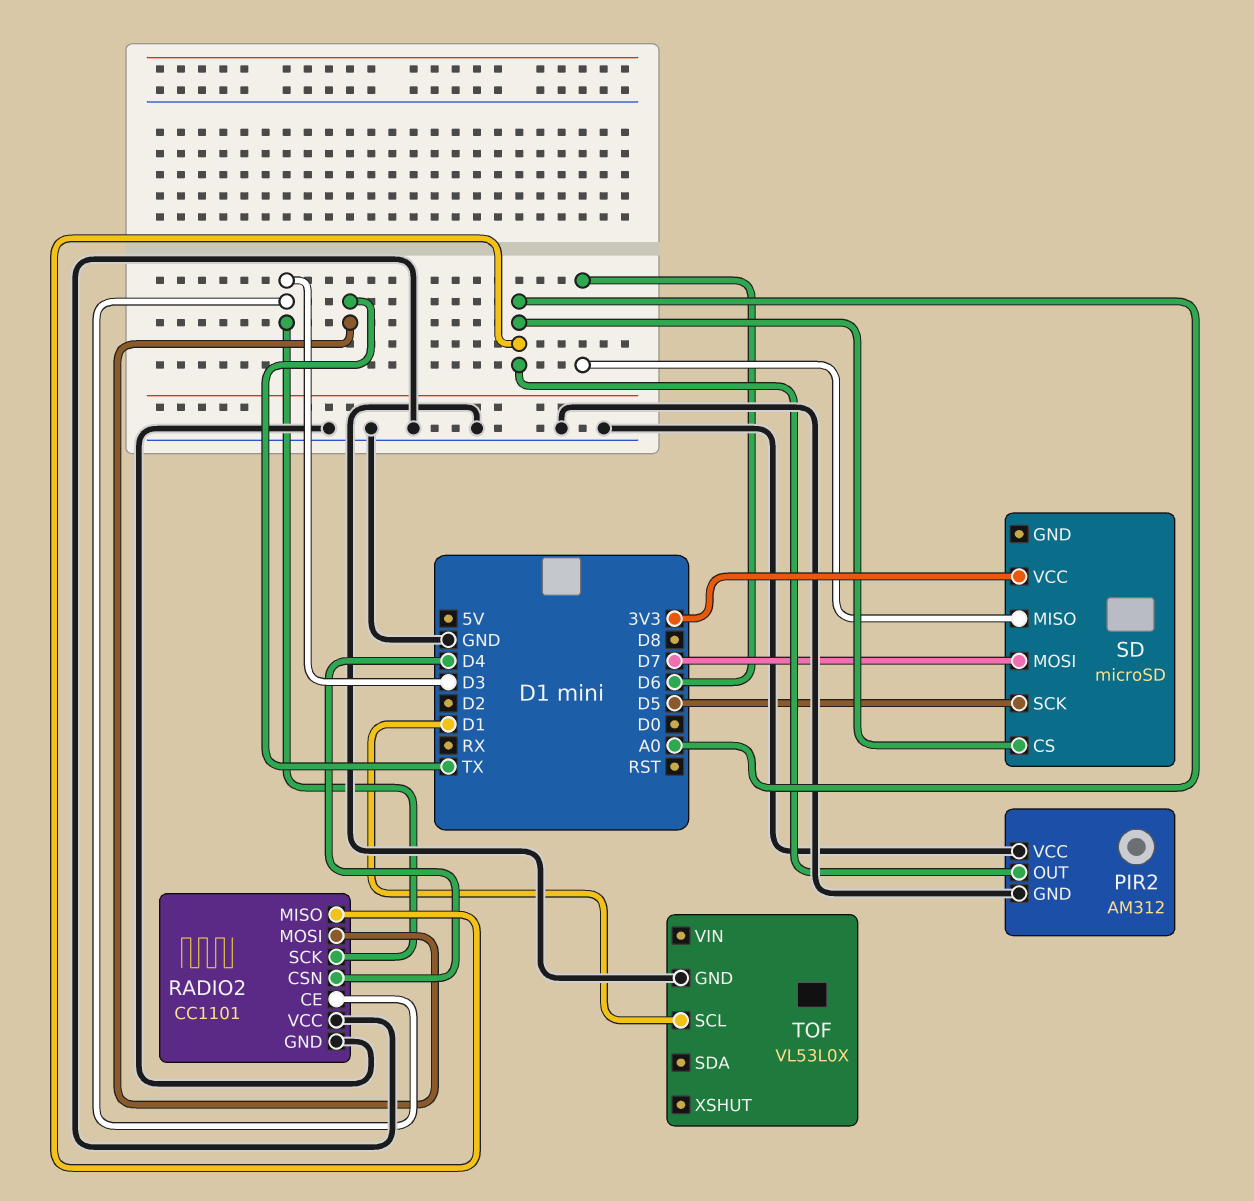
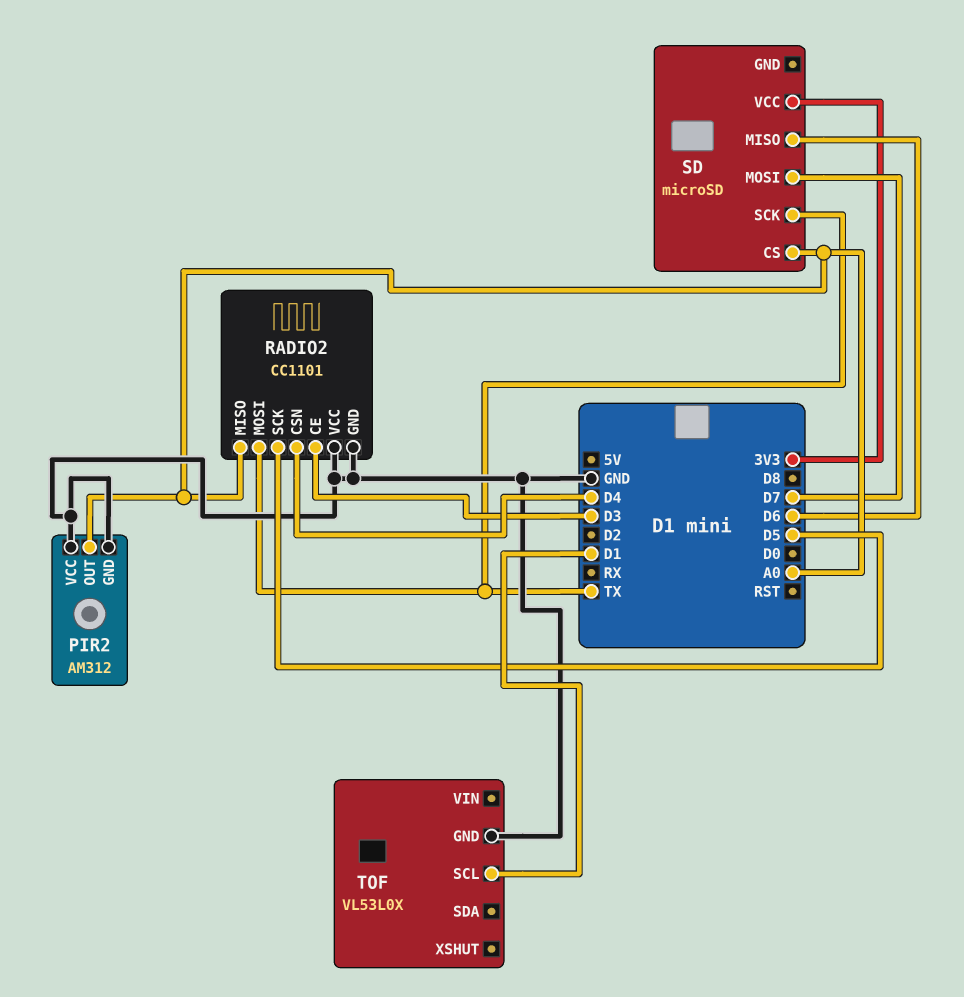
RADIO2 pin SCK: D3 -> D5
SD pin SCK: D5 -> TX

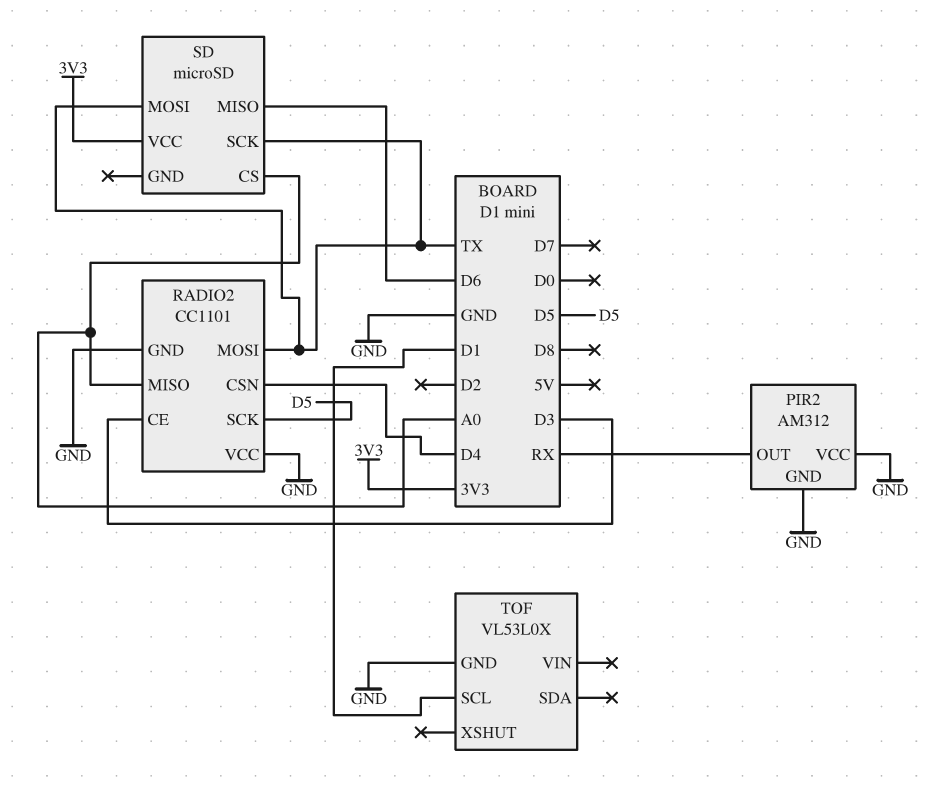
PIR2 pin OUT: A0 -> RX
SD pin MOSI: D7 -> TX

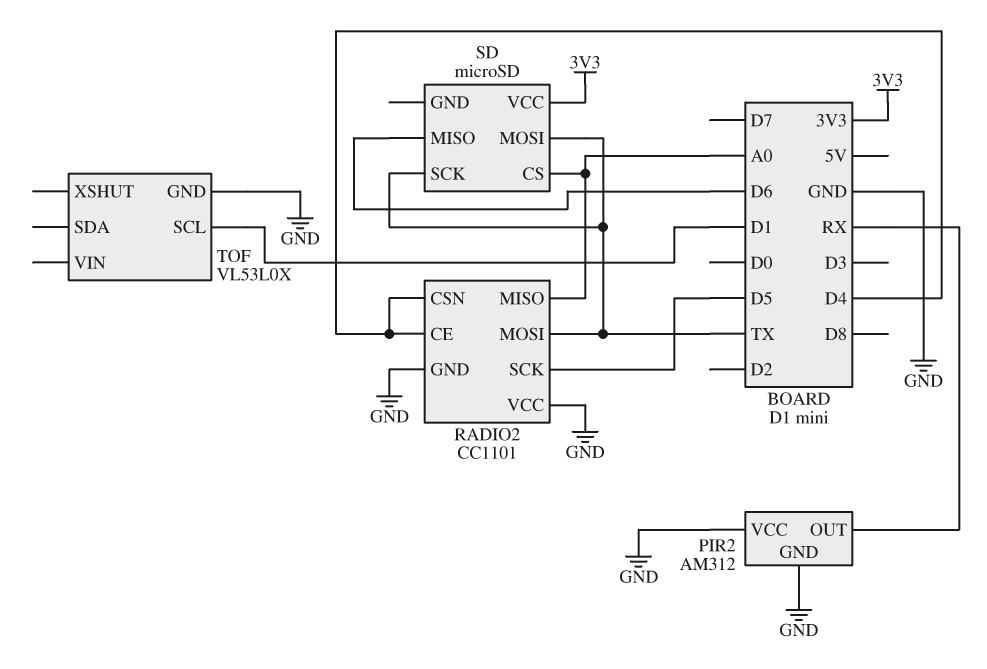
RADIO2 pin CE: D3 -> D4

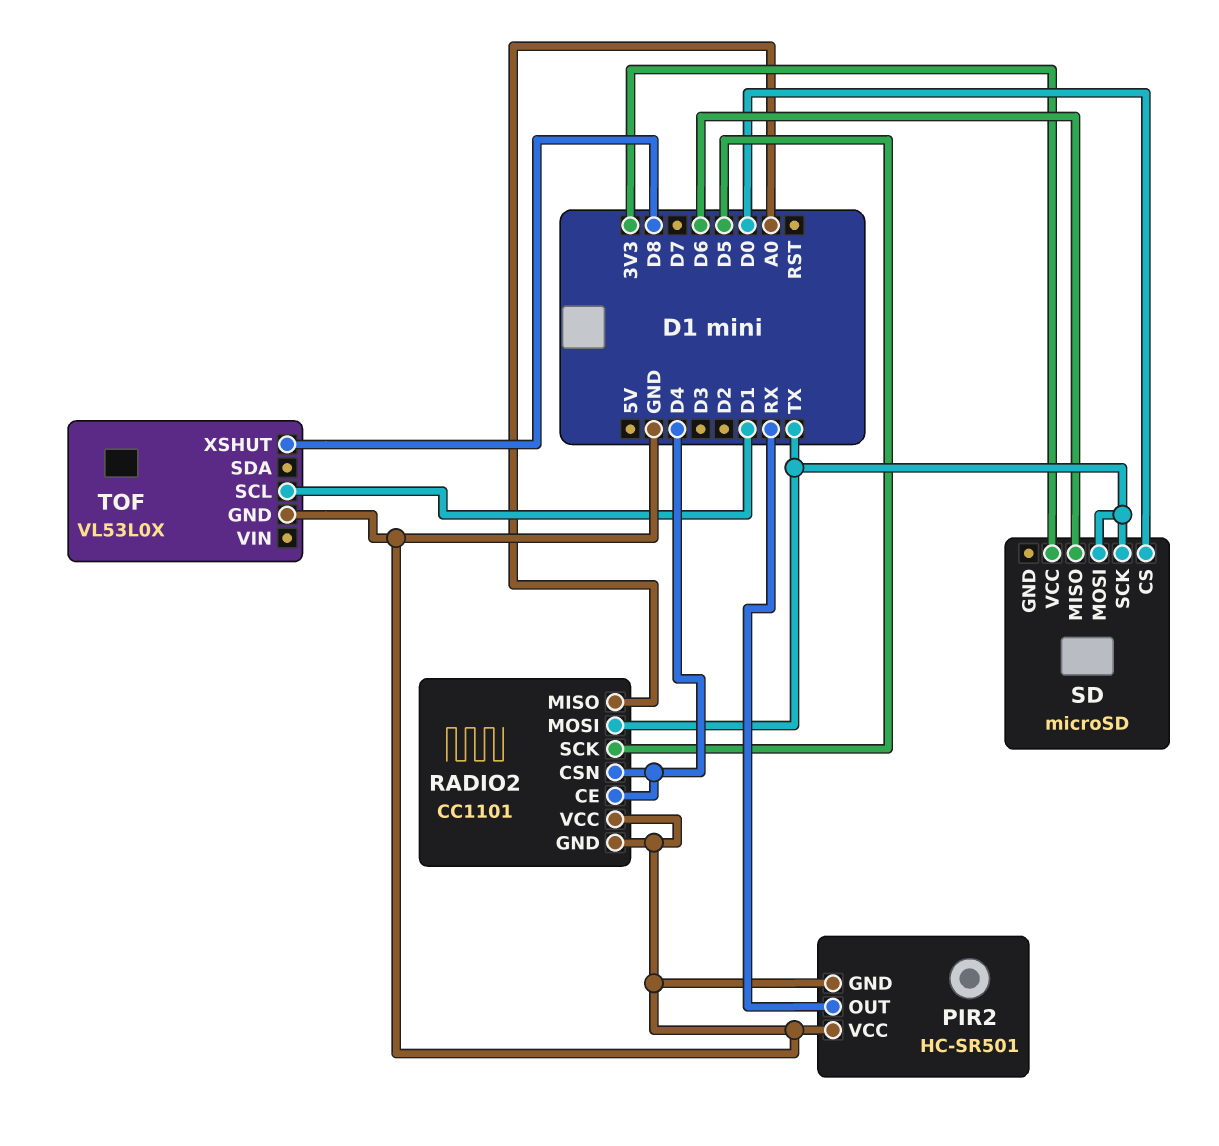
PIR2: AM312 -> HC-SR501
SD pin CS: A0 -> D0
TOF pin XSHUT: none -> D8

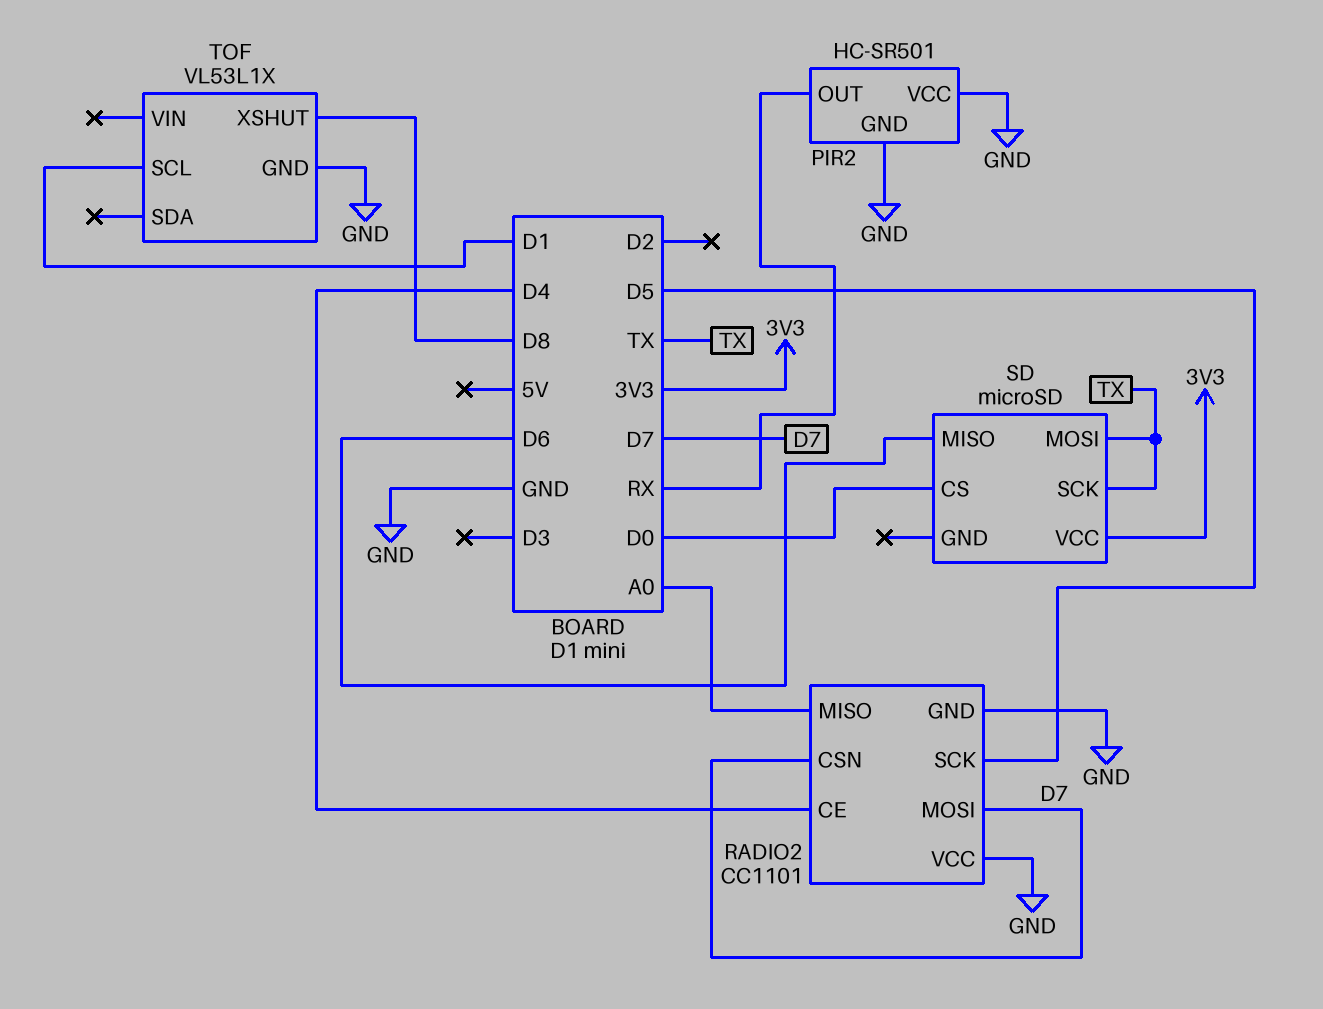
RADIO2 pin CSN: D4 -> D7
RADIO2 pin MOSI: TX -> D7
TOF: VL53L0X -> VL53L1X

